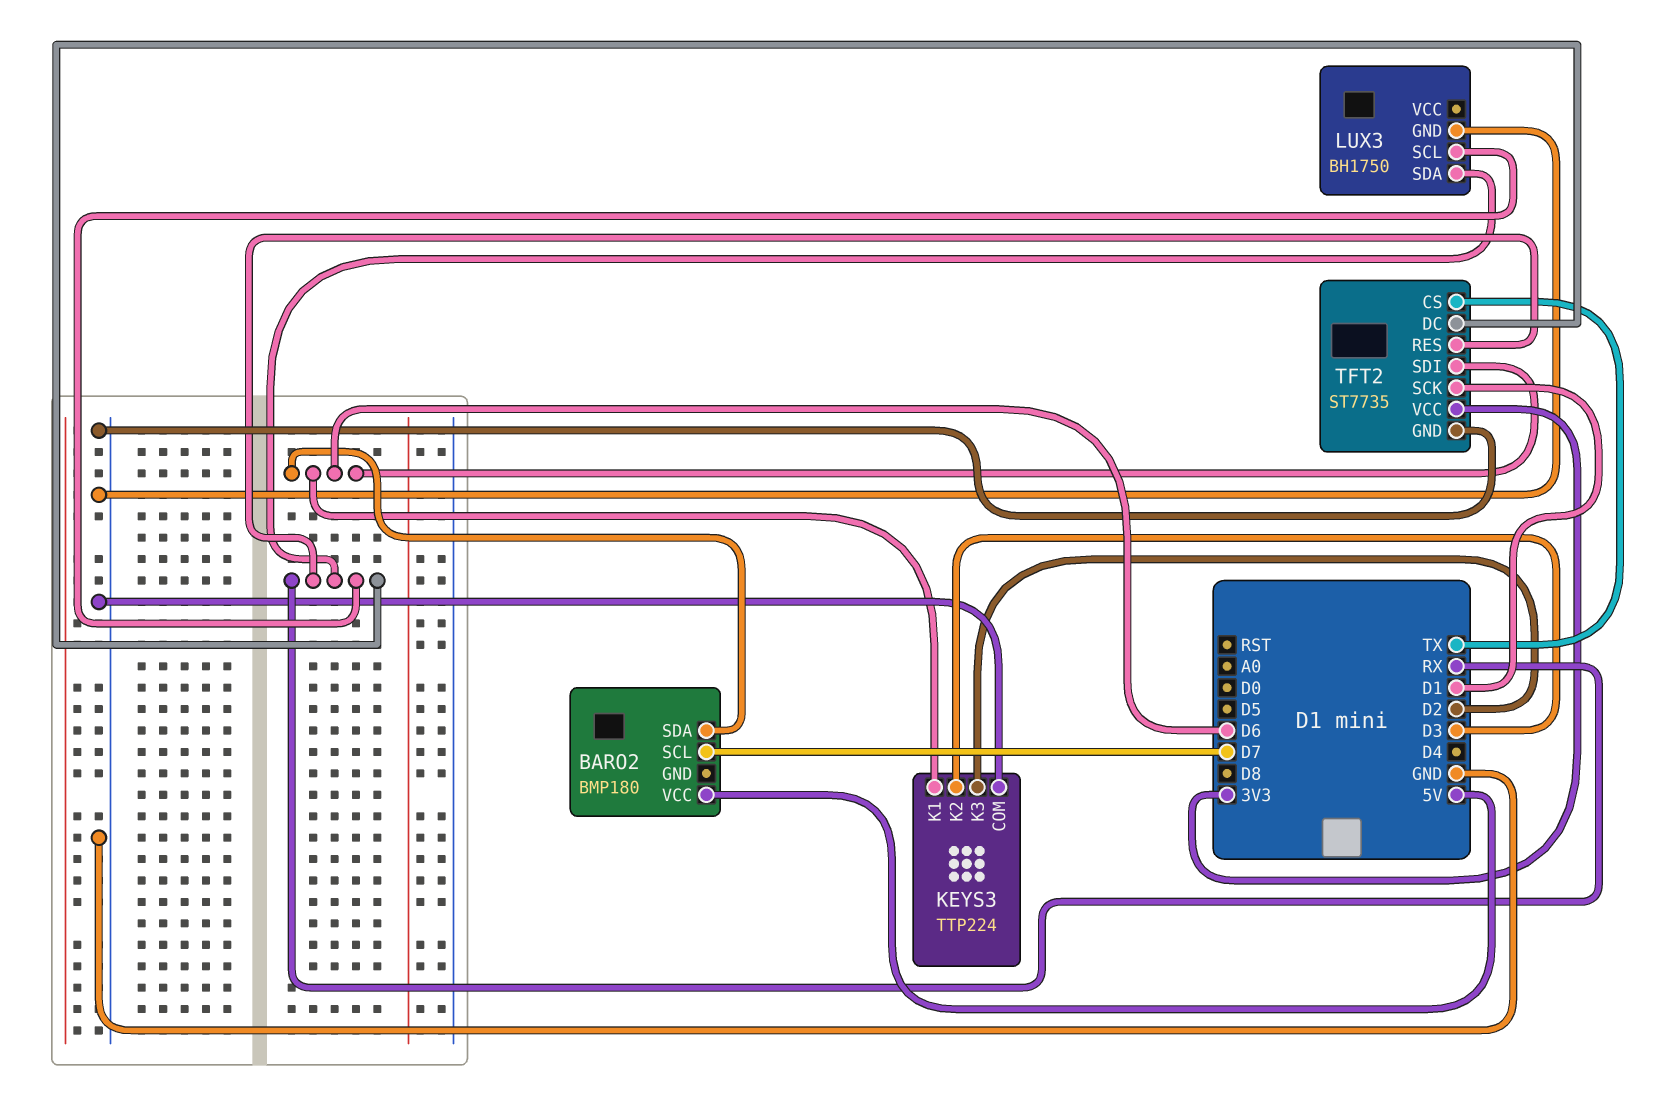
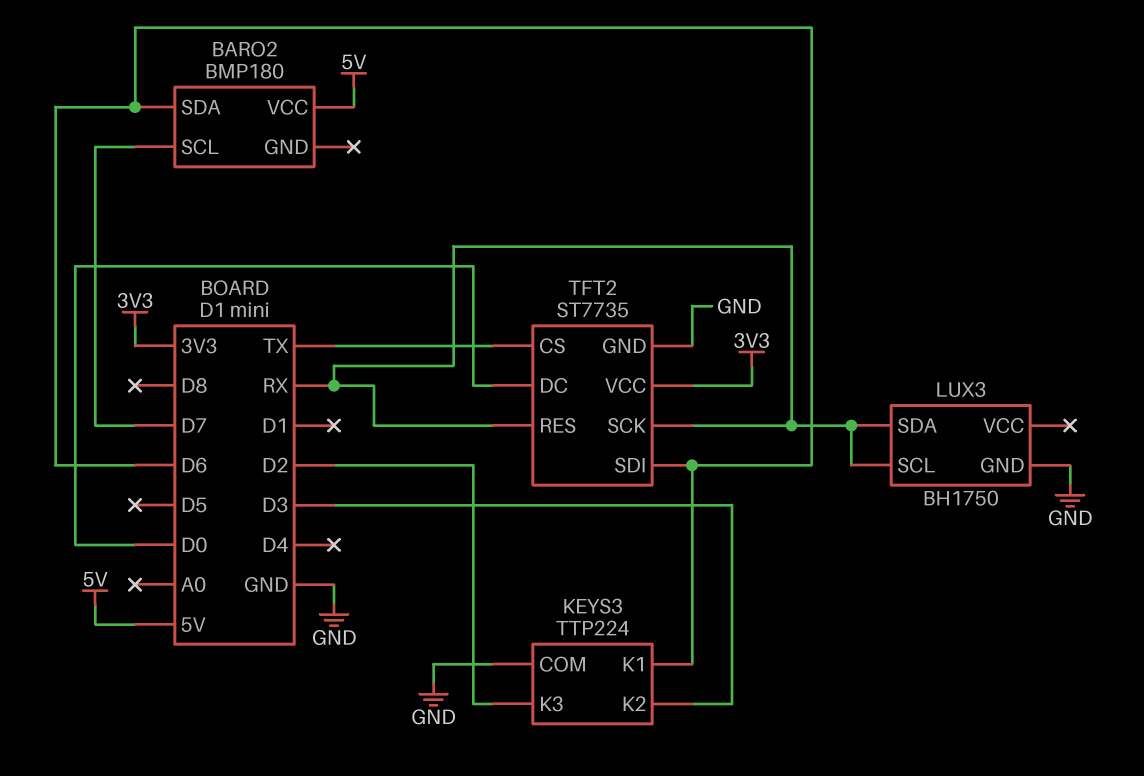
TFT2 pin DC: RX -> D0
TFT2 pin SCK: D1 -> RX

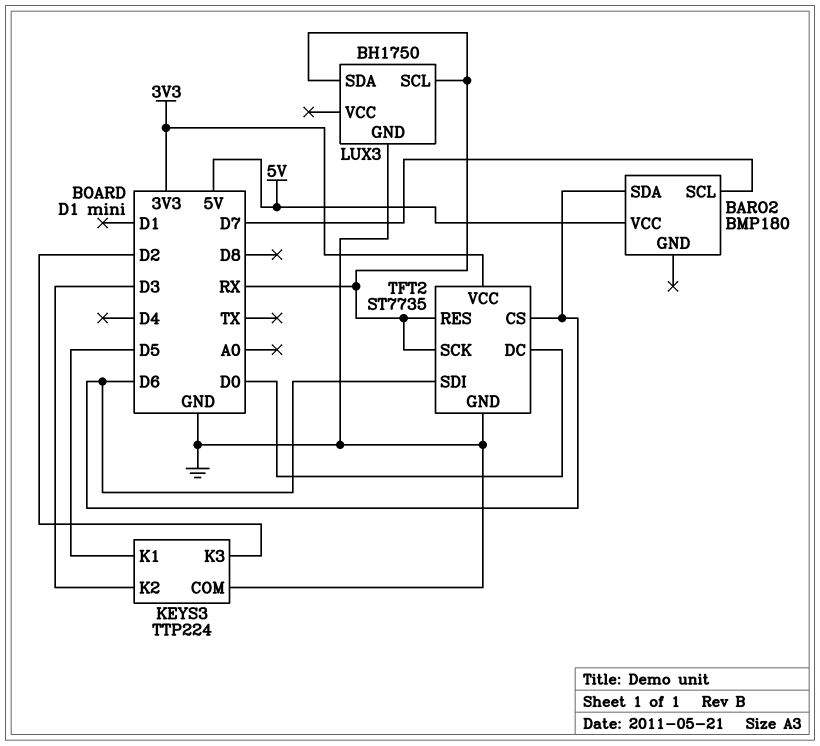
KEYS3 pin K1: D6 -> D5
TFT2 pin CS: TX -> D6

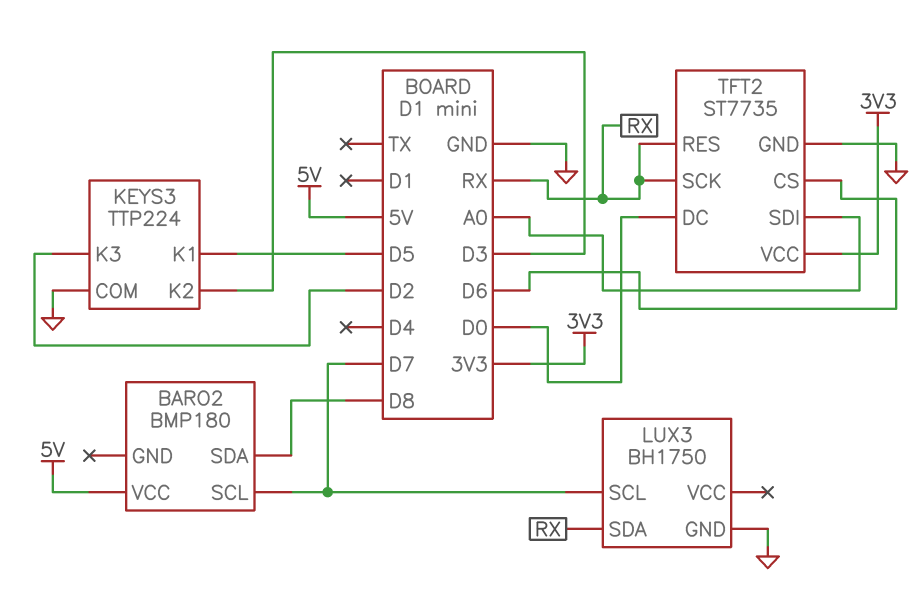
BARO2 pin SDA: D6 -> D8
LUX3 pin SCL: RX -> D7
TFT2 pin SDI: D6 -> A0

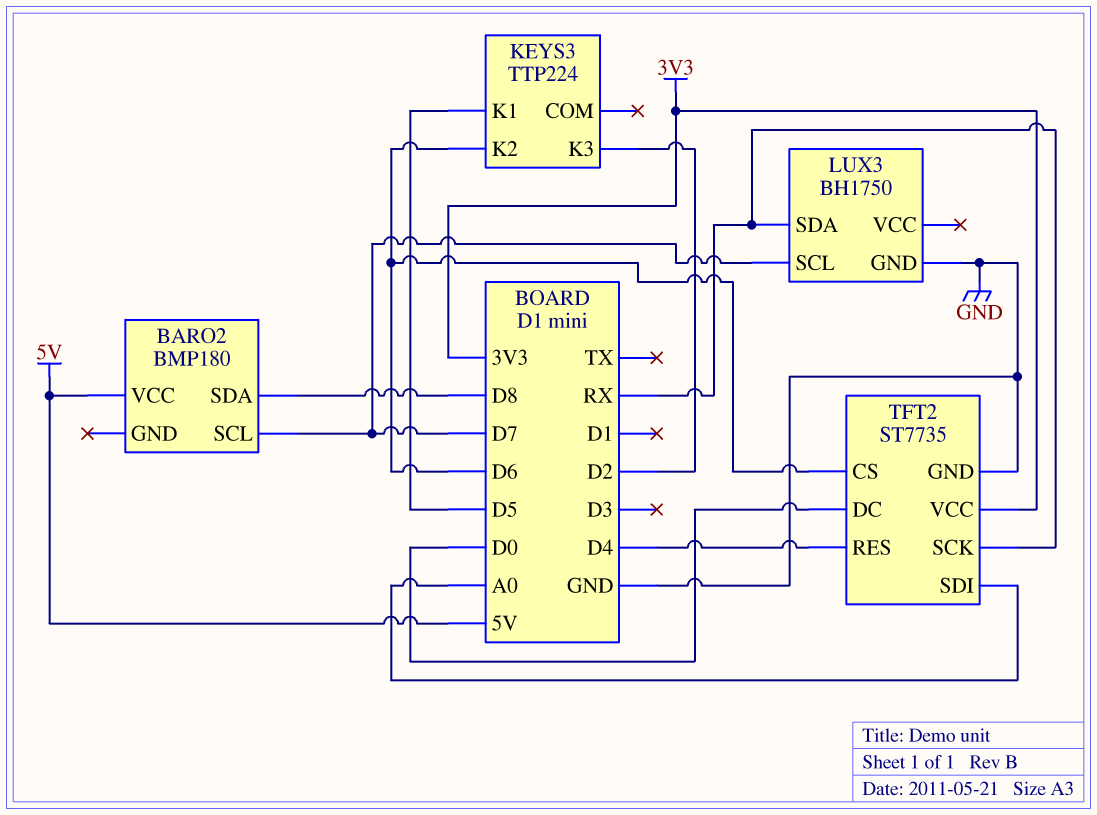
KEYS3 pin COM: GND -> none
KEYS3 pin K2: D3 -> D6
TFT2 pin RES: RX -> D4

